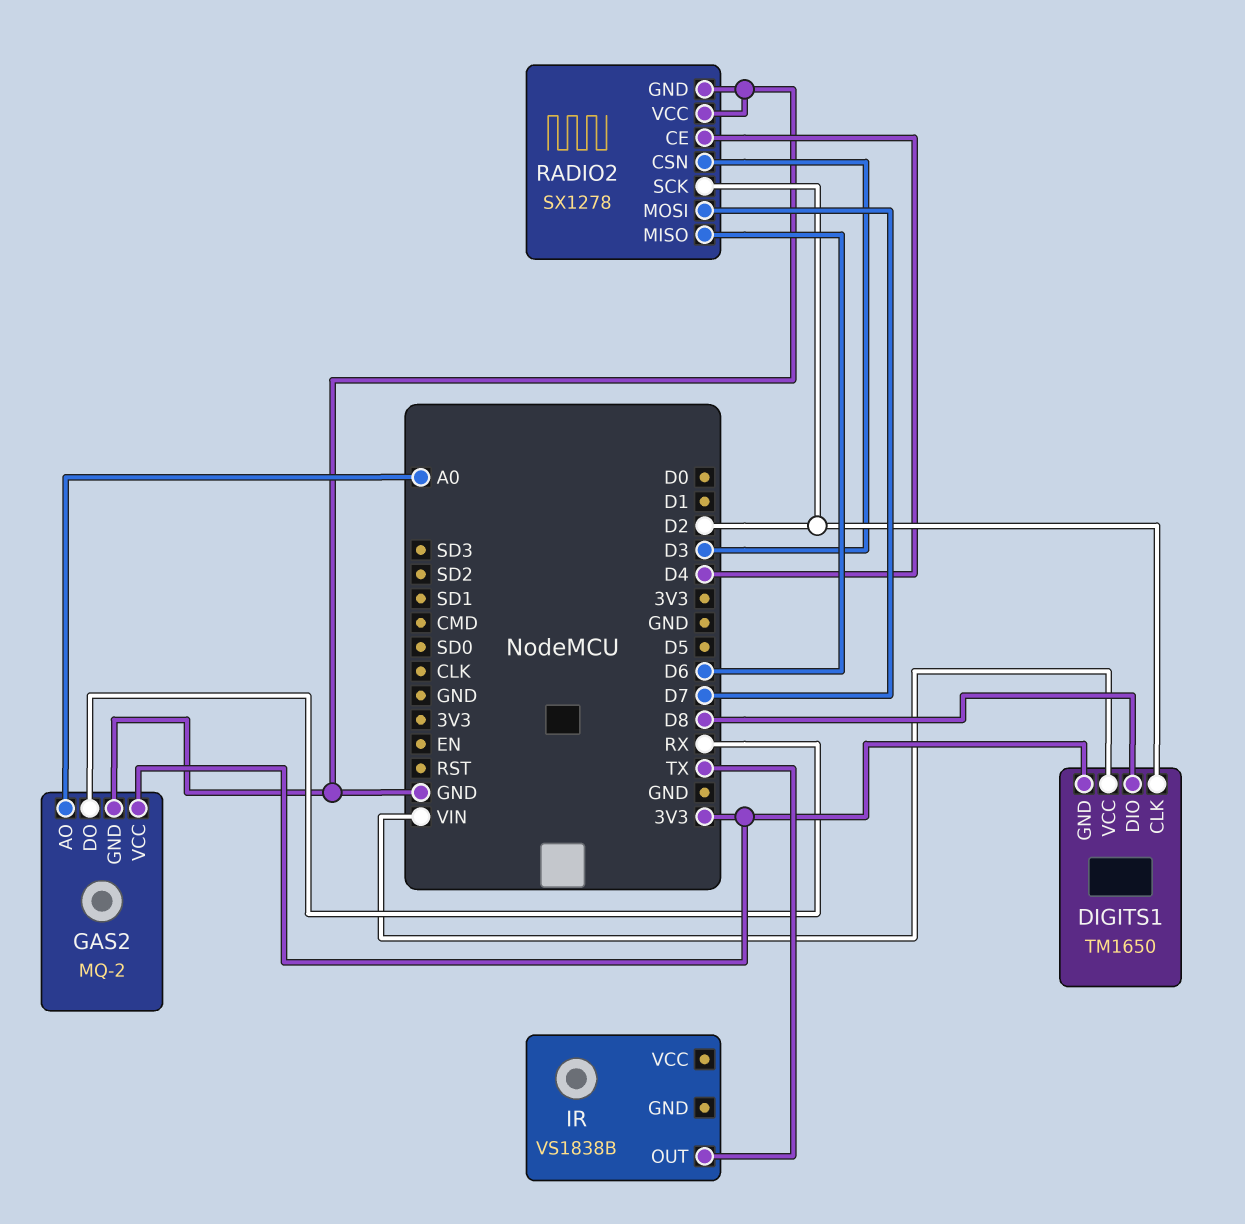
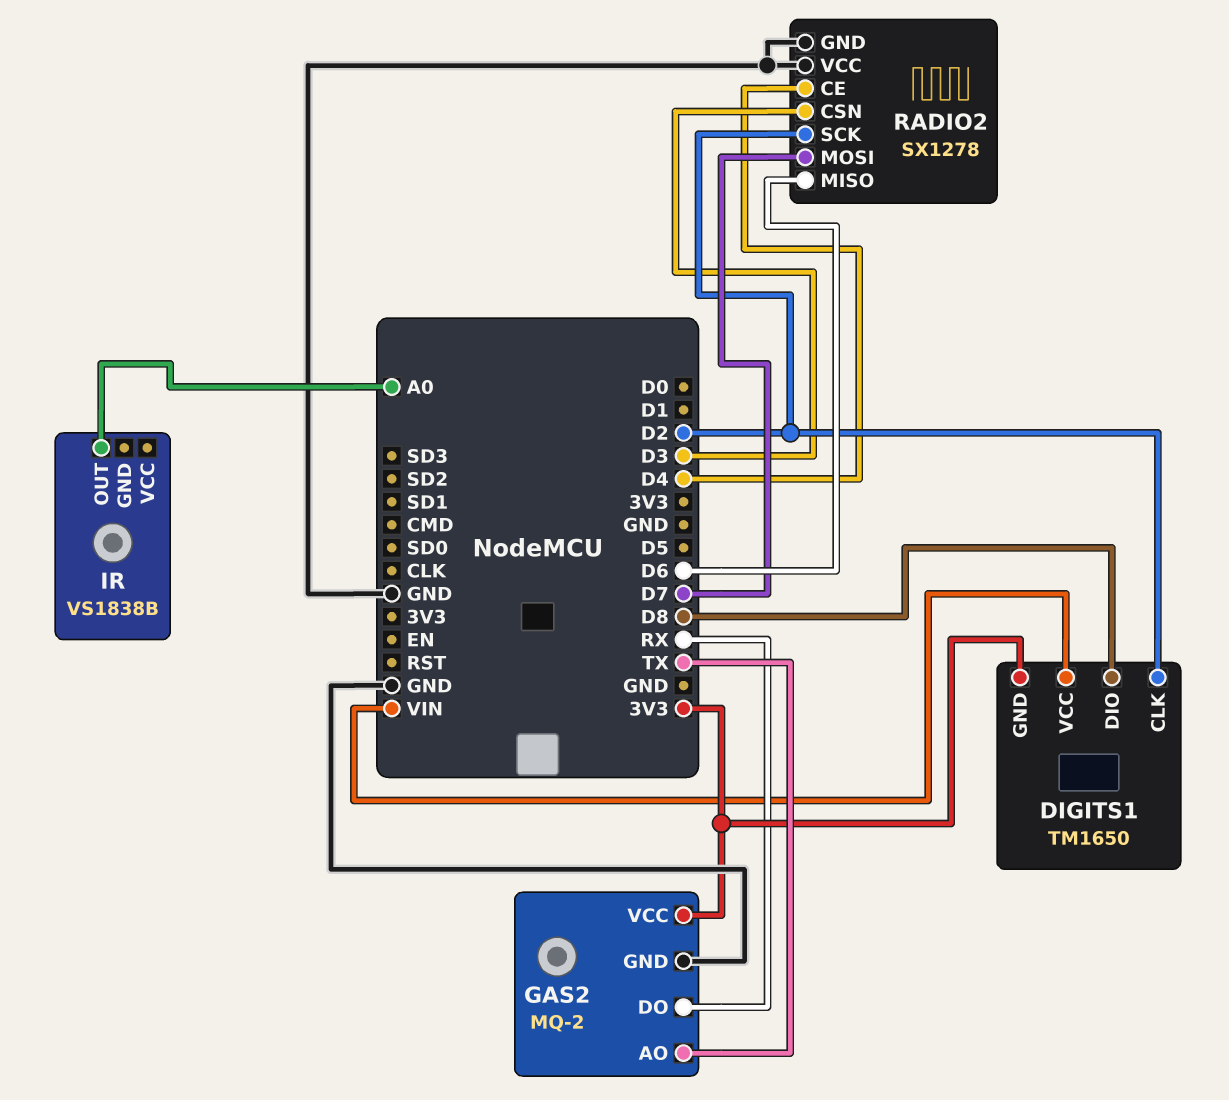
GAS2 pin AO: A0 -> TX
IR pin OUT: TX -> A0

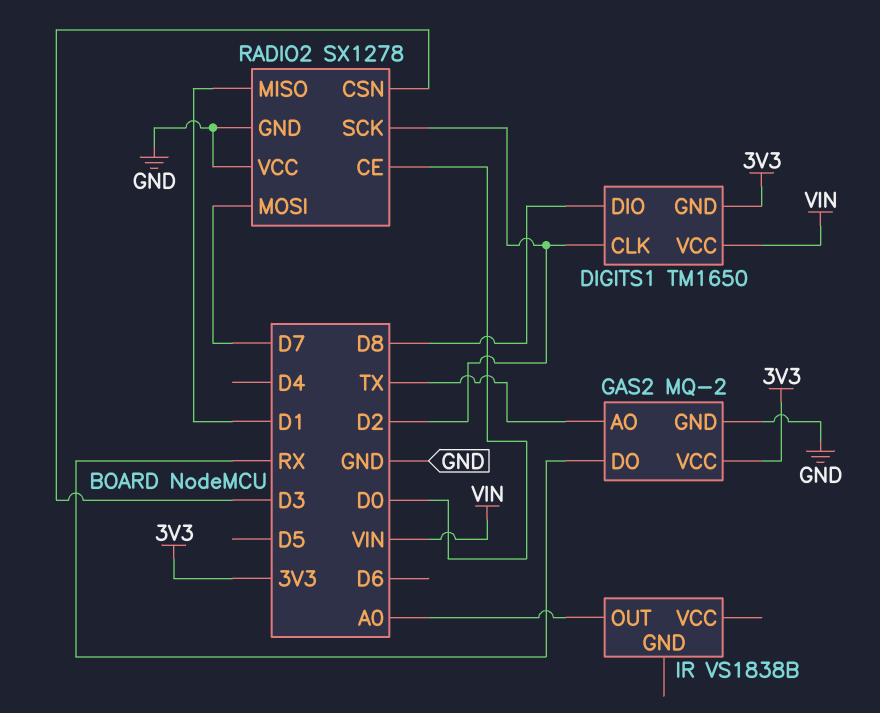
RADIO2 pin CE: D4 -> D0
RADIO2 pin MISO: D6 -> D1

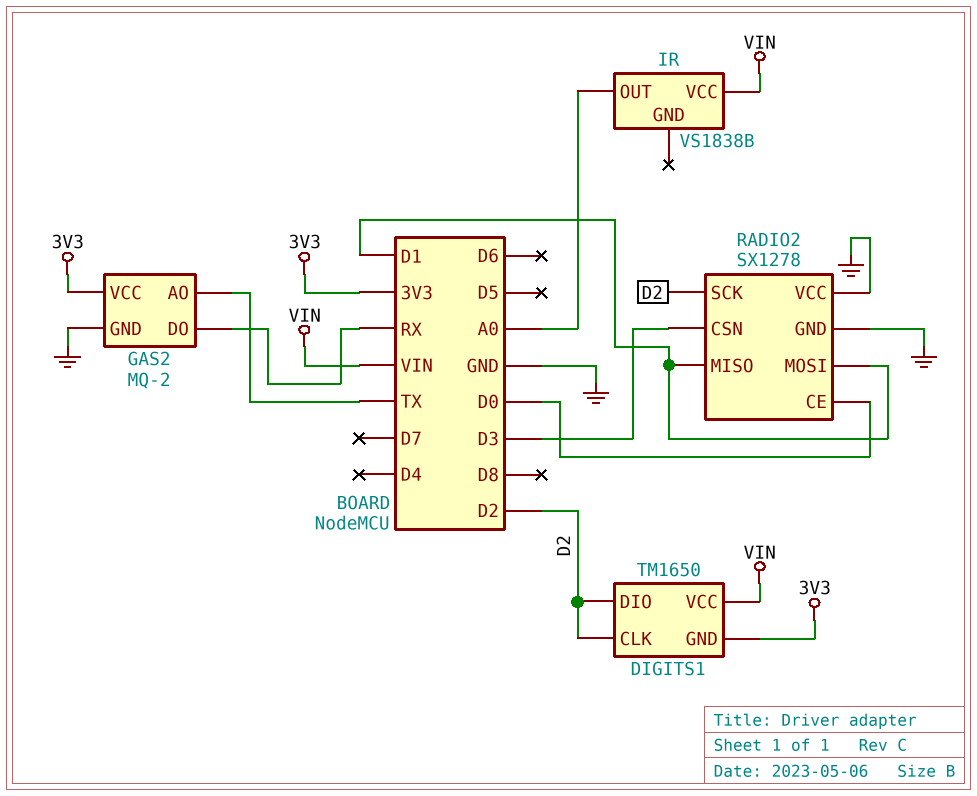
DIGITS1 pin DIO: D8 -> D2
IR pin VCC: none -> VIN
RADIO2 pin MOSI: D7 -> D1

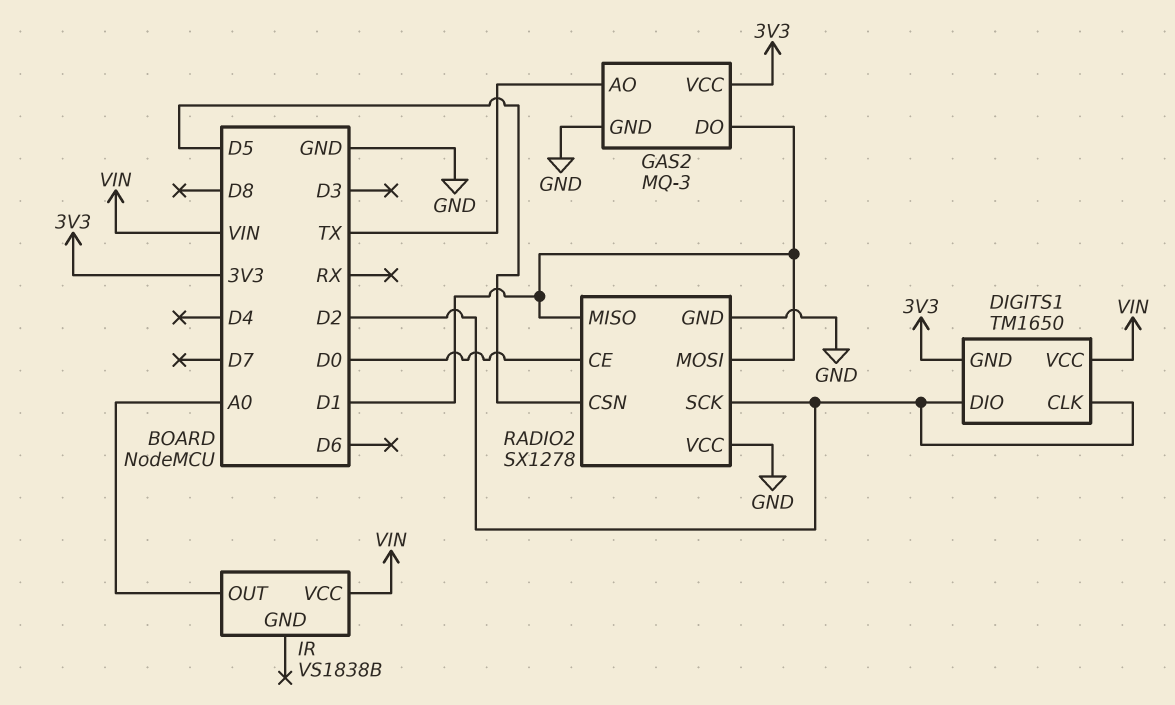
GAS2: MQ-2 -> MQ-3
GAS2 pin DO: RX -> D1
RADIO2 pin CSN: D3 -> D5

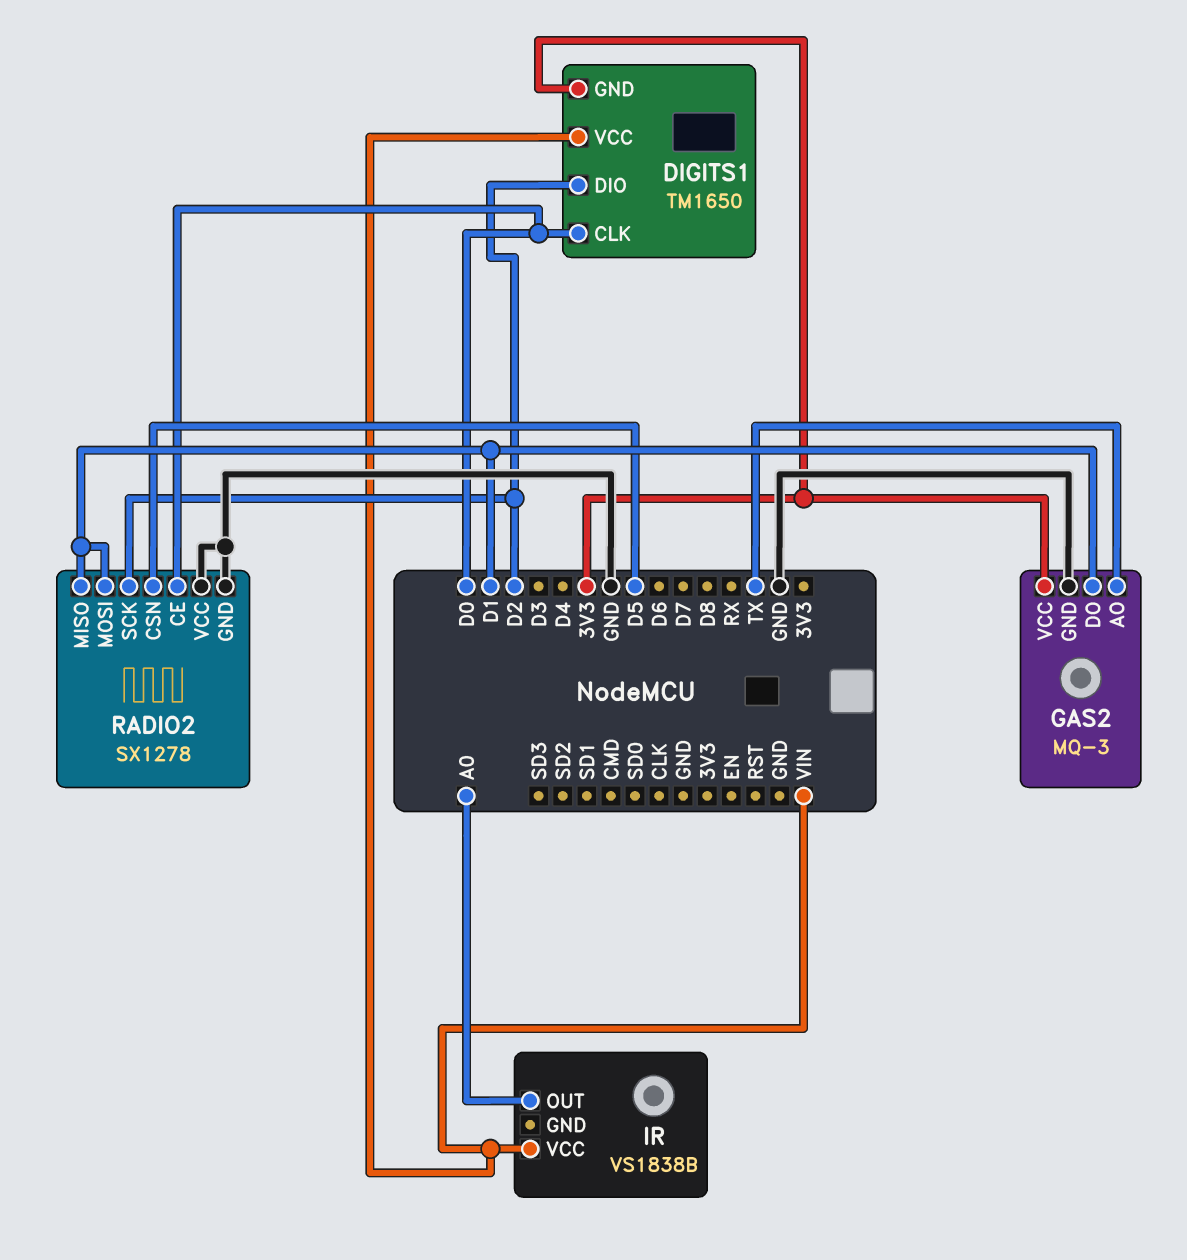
DIGITS1 pin CLK: D2 -> D0

